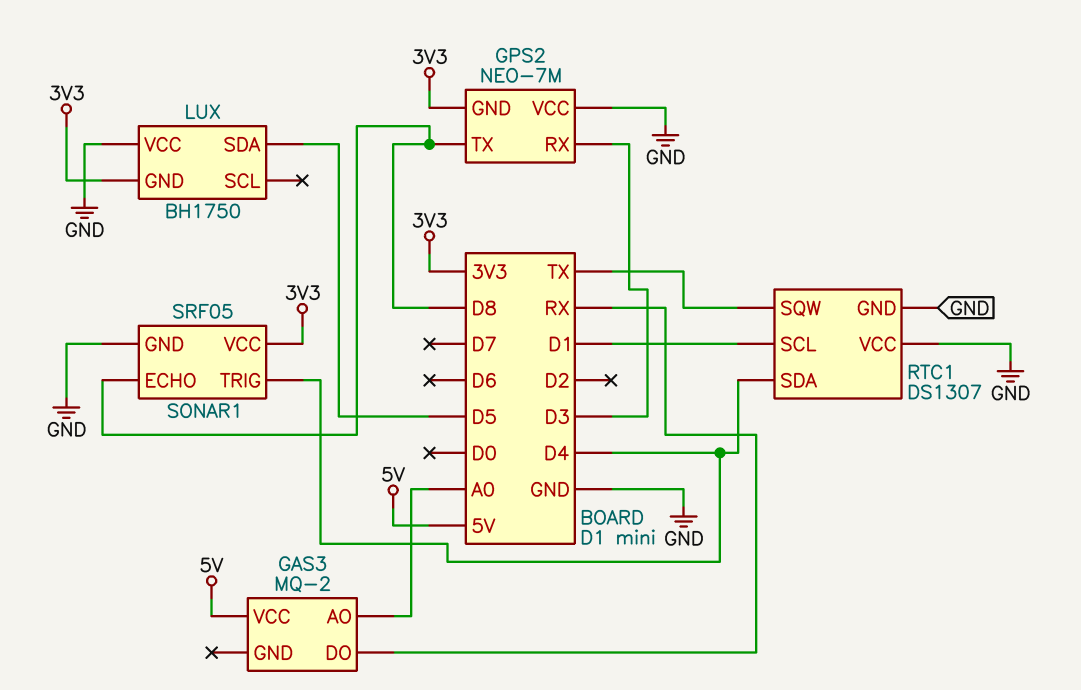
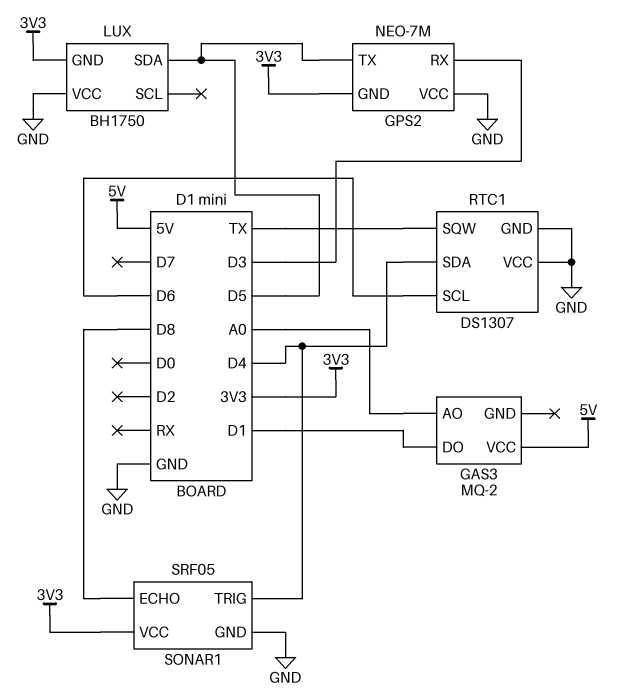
GAS3 pin DO: RX -> D1
GPS2 pin TX: D8 -> D5
RTC1 pin SCL: D1 -> D6

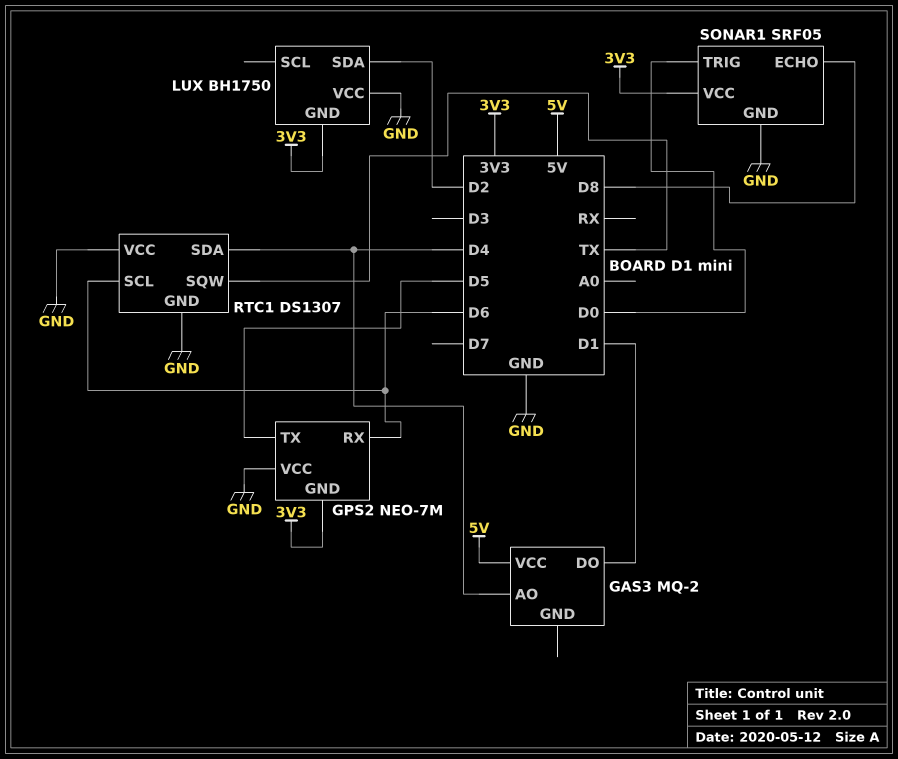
GAS3 pin AO: A0 -> D4
GPS2 pin RX: D3 -> D6
LUX pin SDA: D5 -> D2
SONAR1 pin TRIG: D4 -> D0

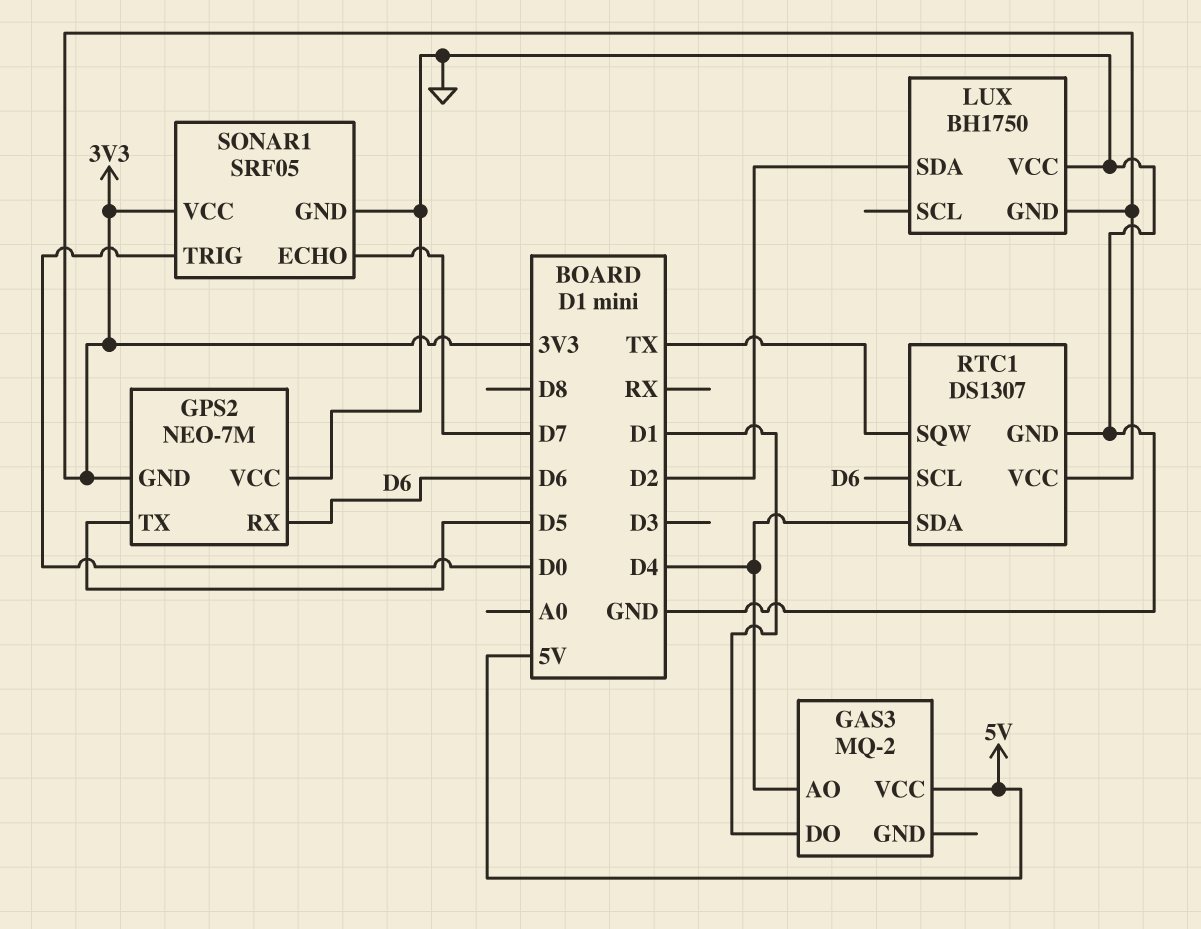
RTC1 pin VCC: GND -> 3V3
SONAR1 pin ECHO: D8 -> D7

